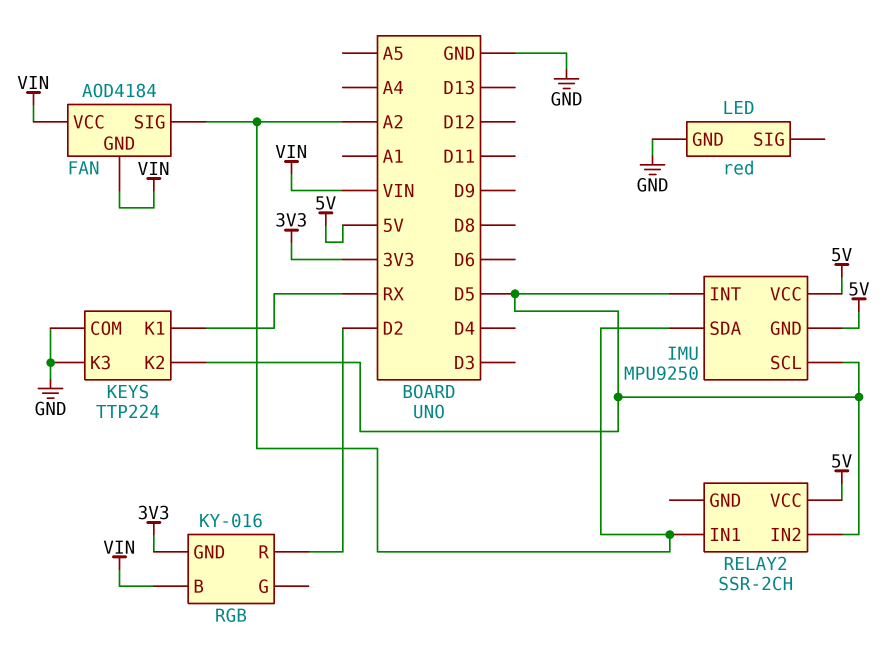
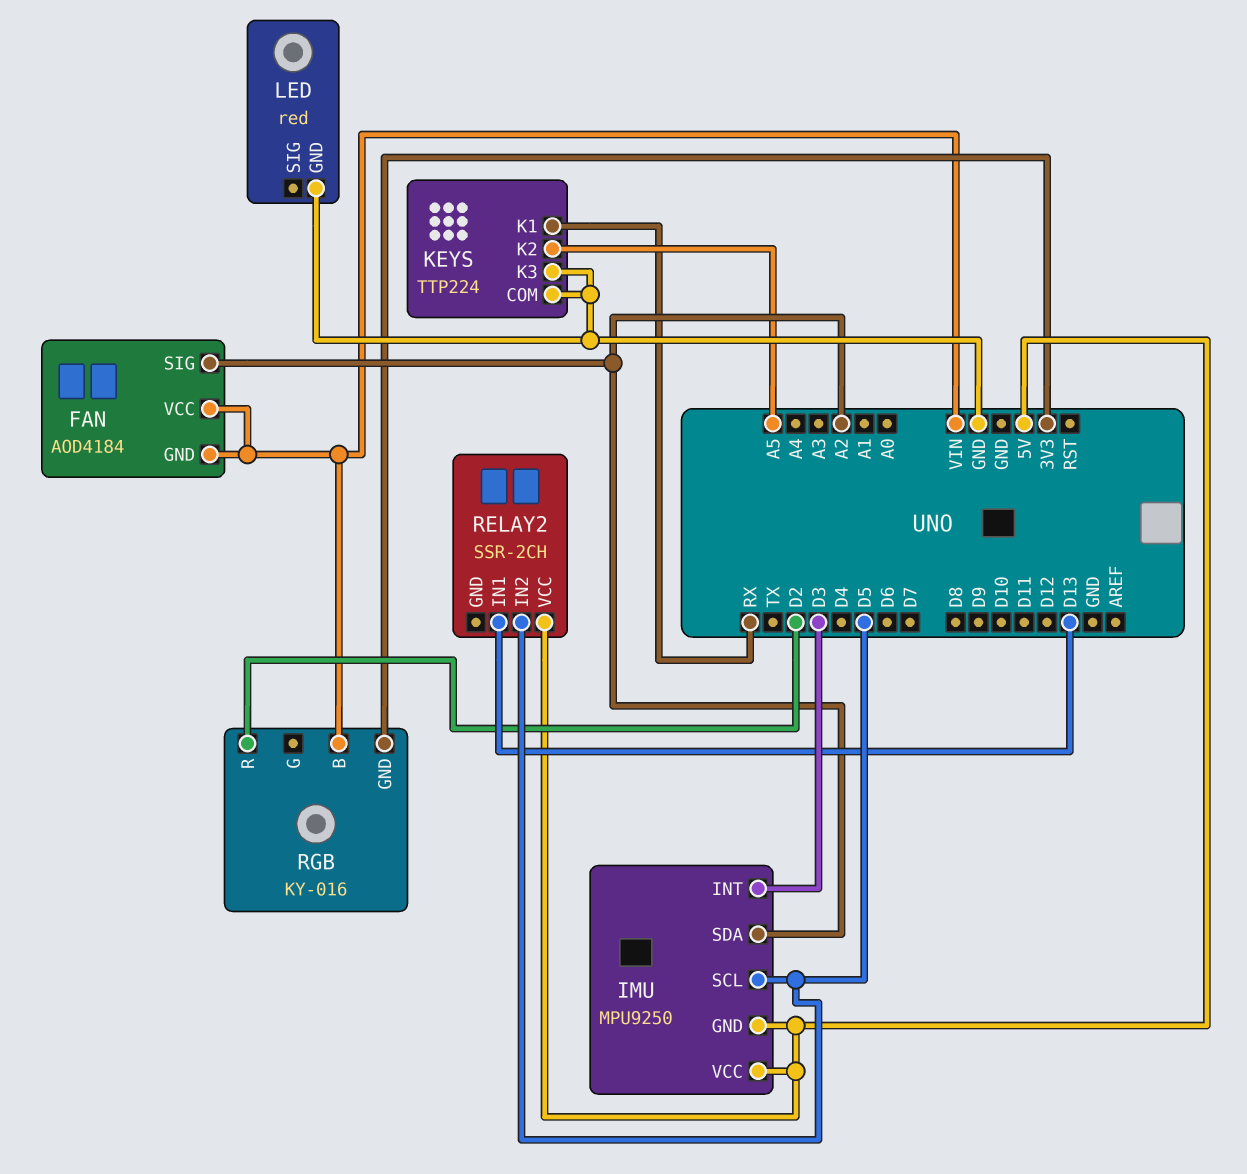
IMU pin INT: D5 -> D3
KEYS pin K2: D5 -> A5
RELAY2 pin IN1: A2 -> D13

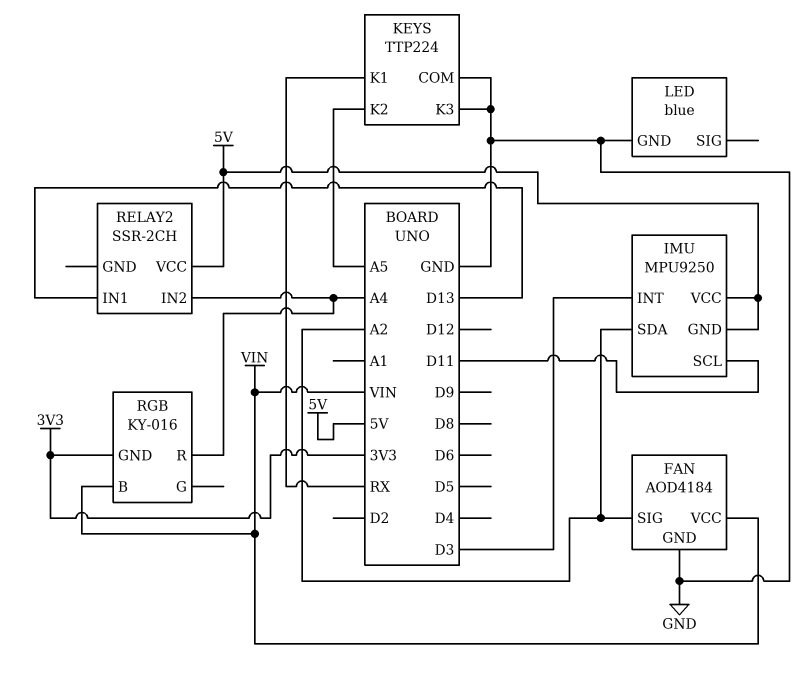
FAN pin GND: VIN -> GND
IMU pin SCL: D5 -> D11
LED: red -> blue
RELAY2 pin IN2: D5 -> A4
RGB pin R: D2 -> A4

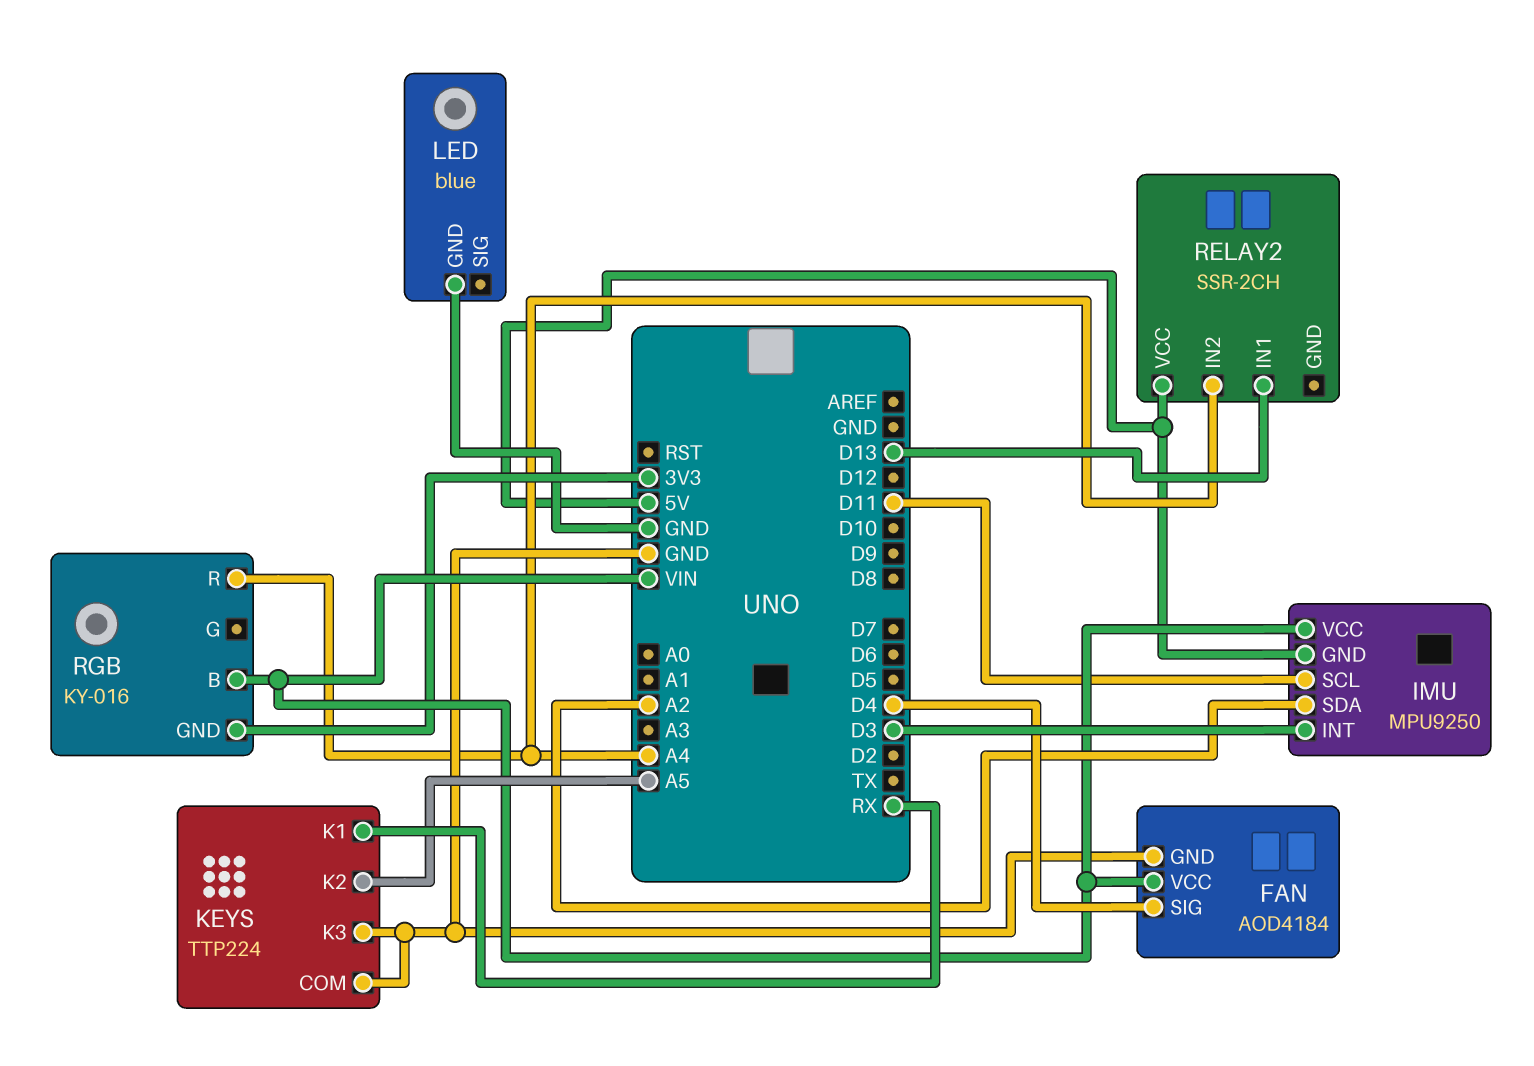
FAN pin SIG: A2 -> D4
IMU pin VCC: 5V -> VIN

